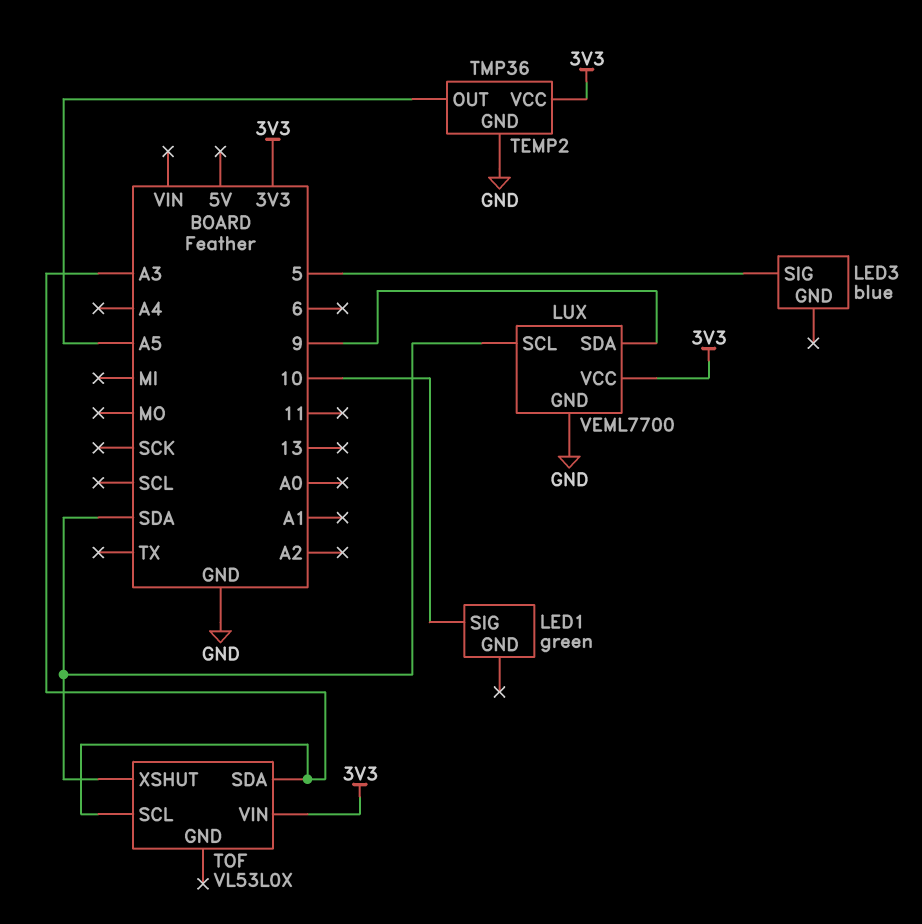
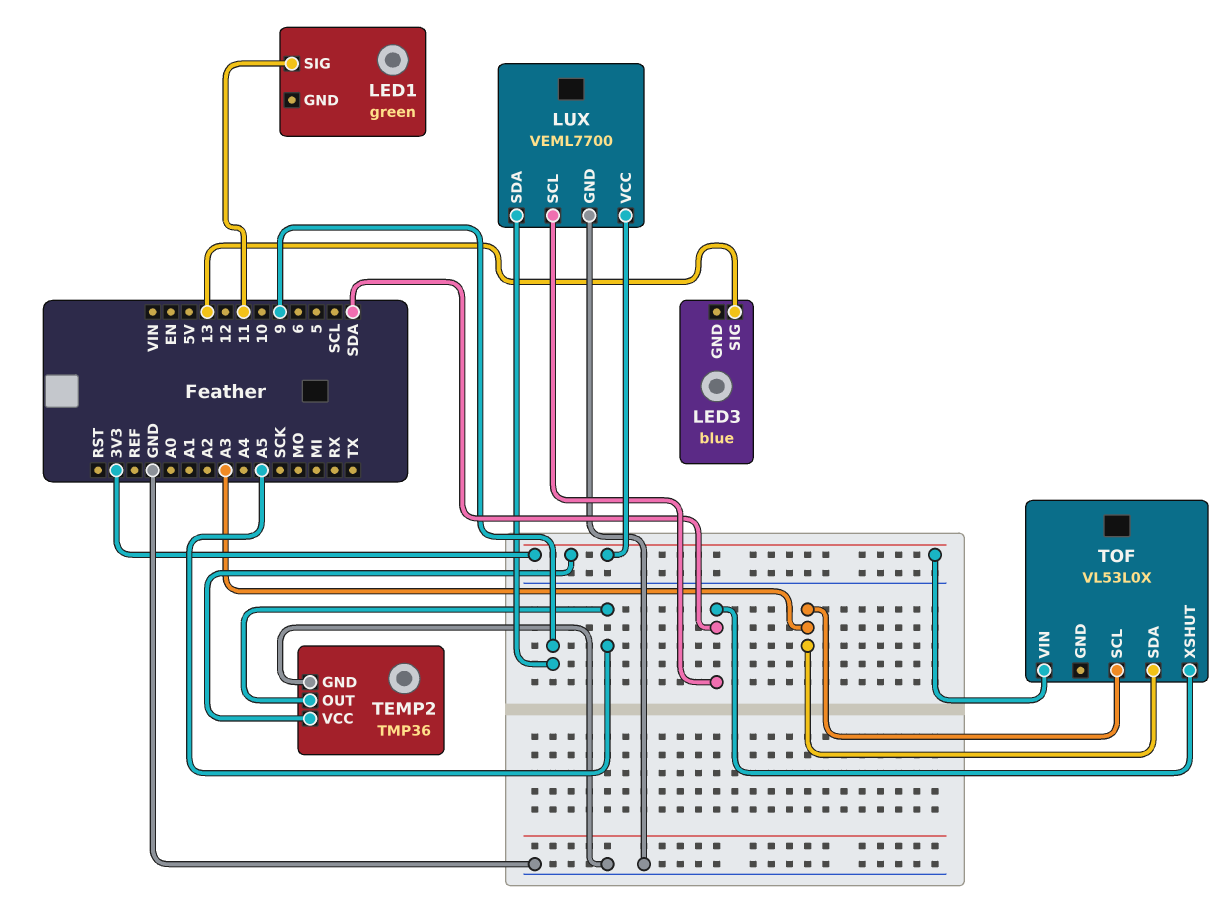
LED1 pin SIG: 10 -> 11
LED3 pin SIG: 5 -> 13

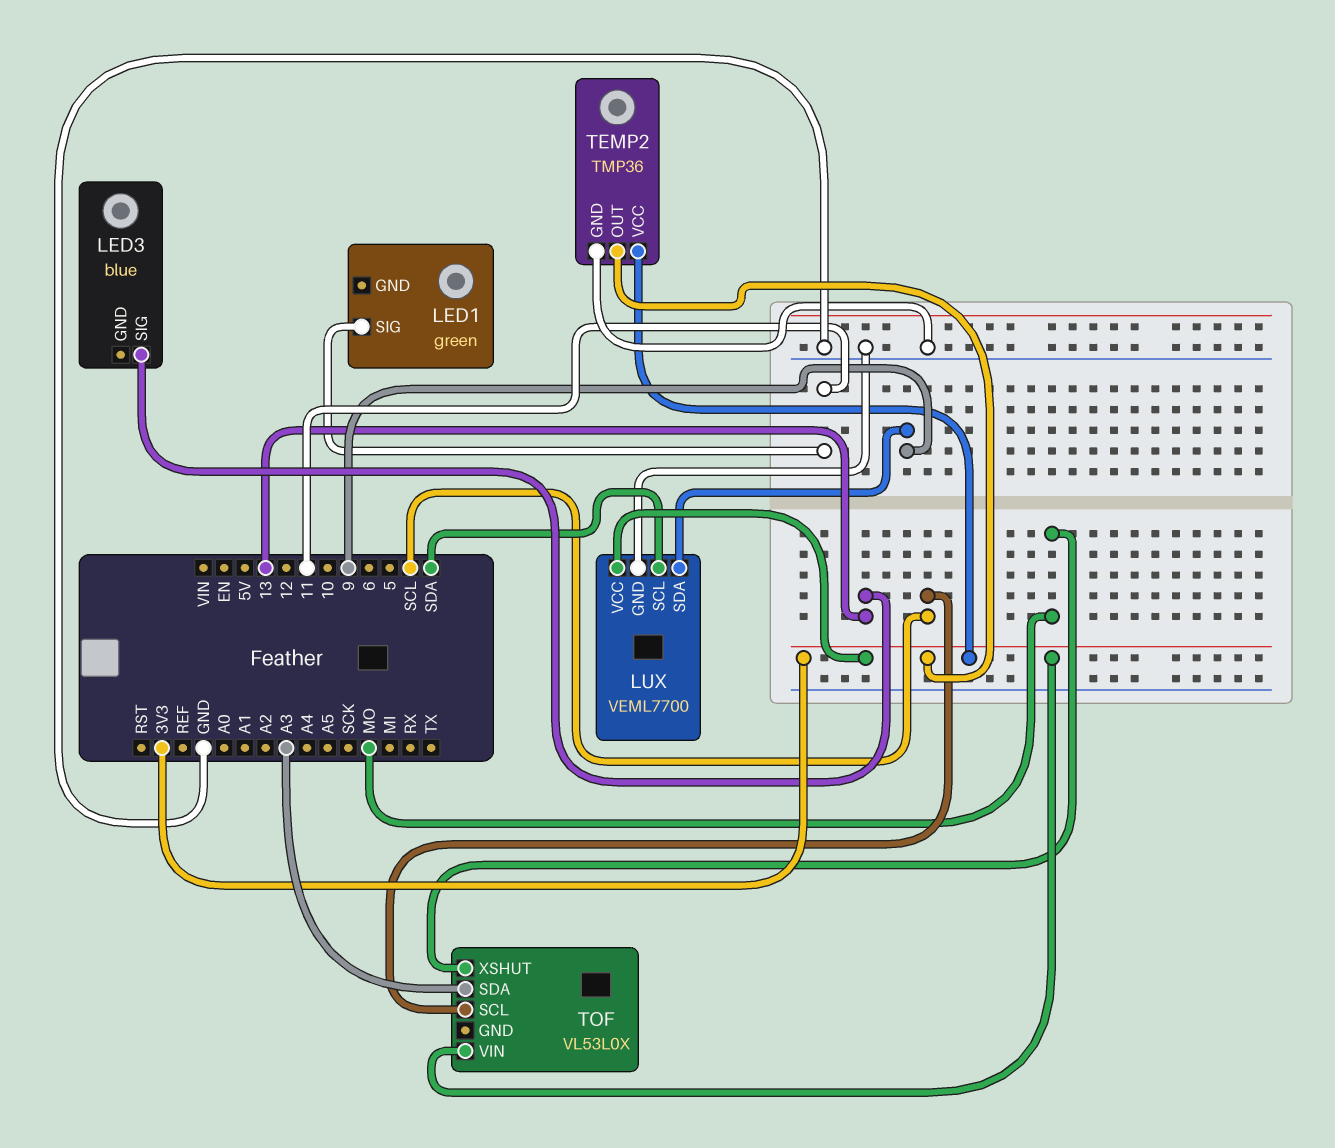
TEMP2 pin OUT: A5 -> 3V3
TOF pin SCL: A3 -> SCL
TOF pin XSHUT: SDA -> MO

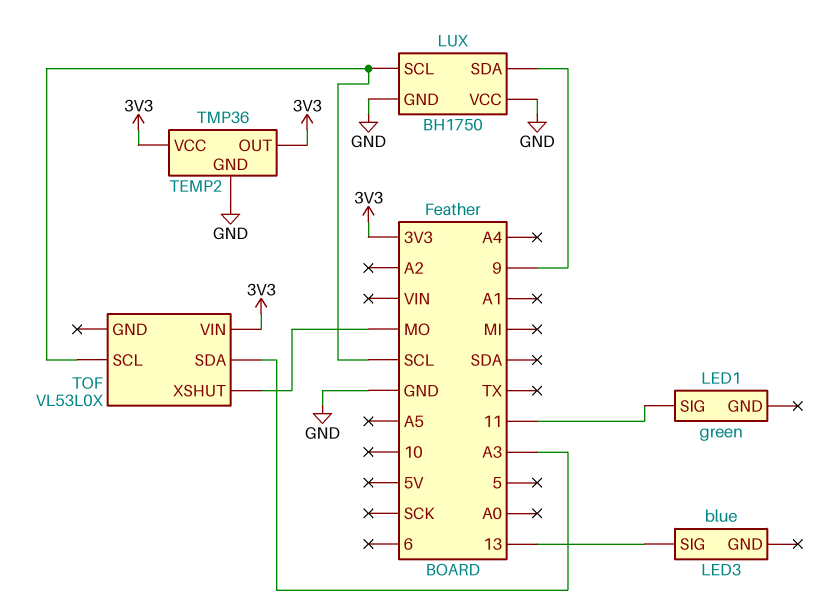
LUX: VEML7700 -> BH1750
LUX pin SCL: SDA -> SCL
LUX pin VCC: 3V3 -> GND

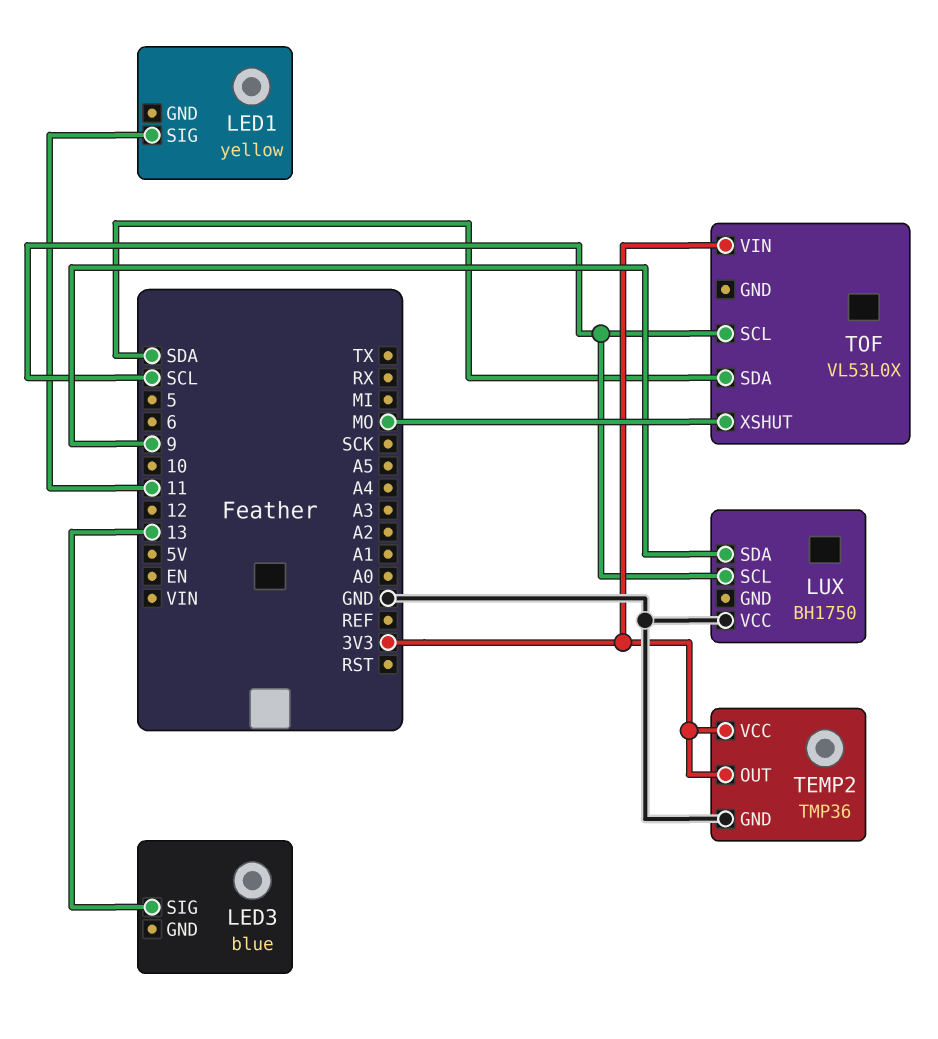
LED1: green -> yellow
LUX pin GND: GND -> none
TOF pin SDA: A3 -> SDA

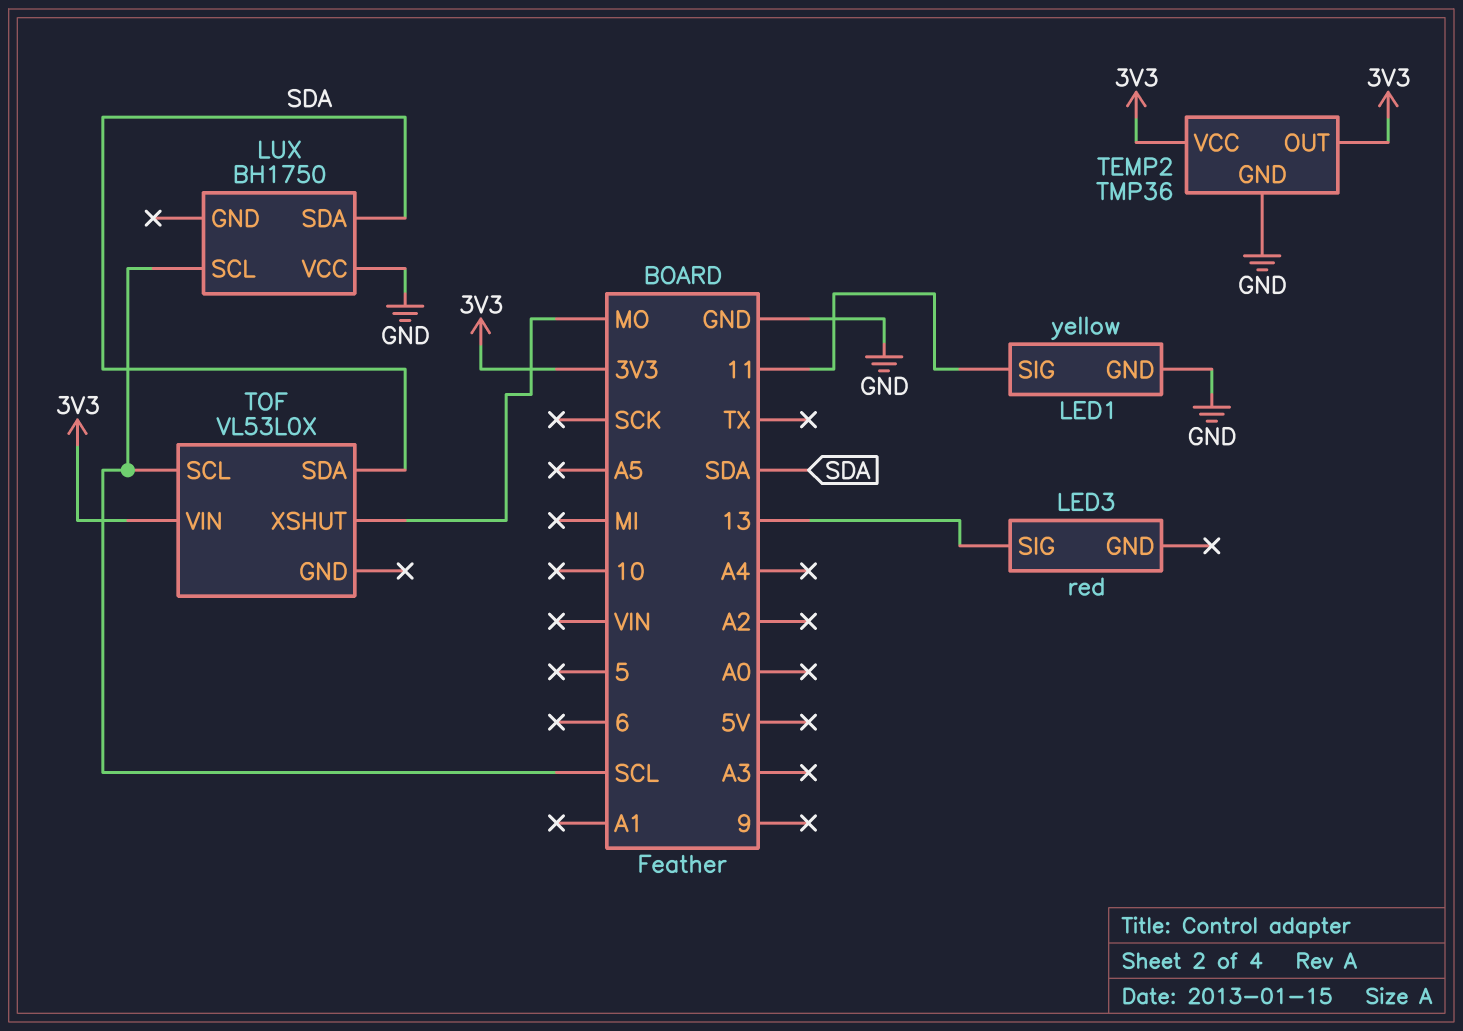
LED1 pin GND: none -> GND
LED3: blue -> red
LUX pin SDA: 9 -> SDA

